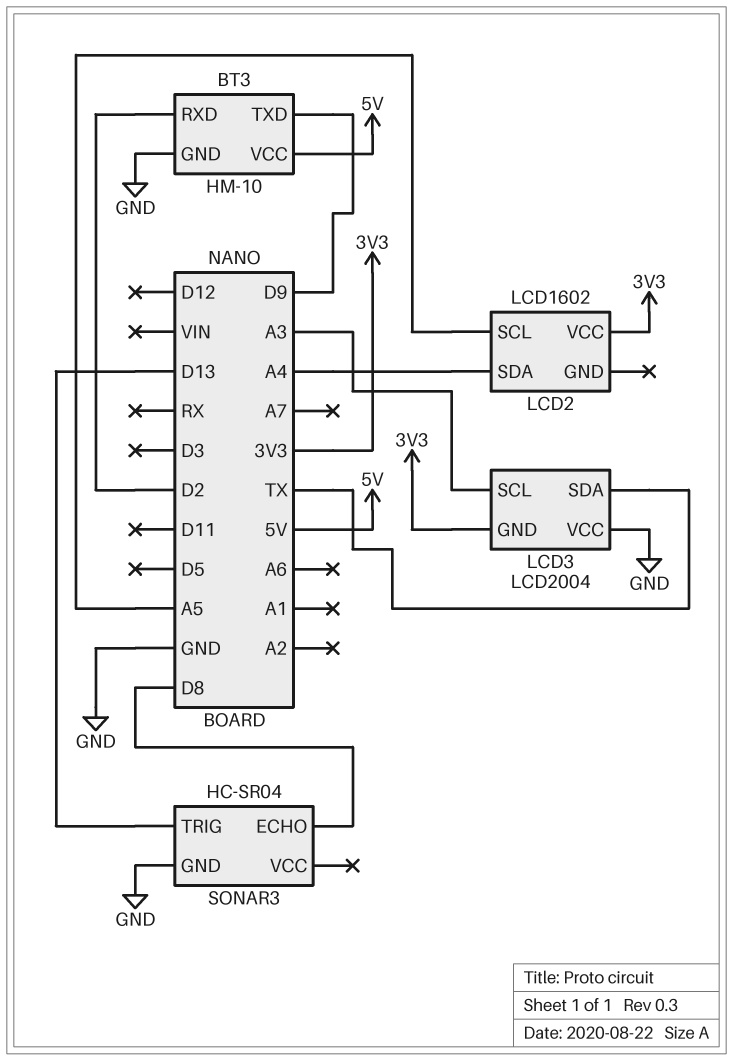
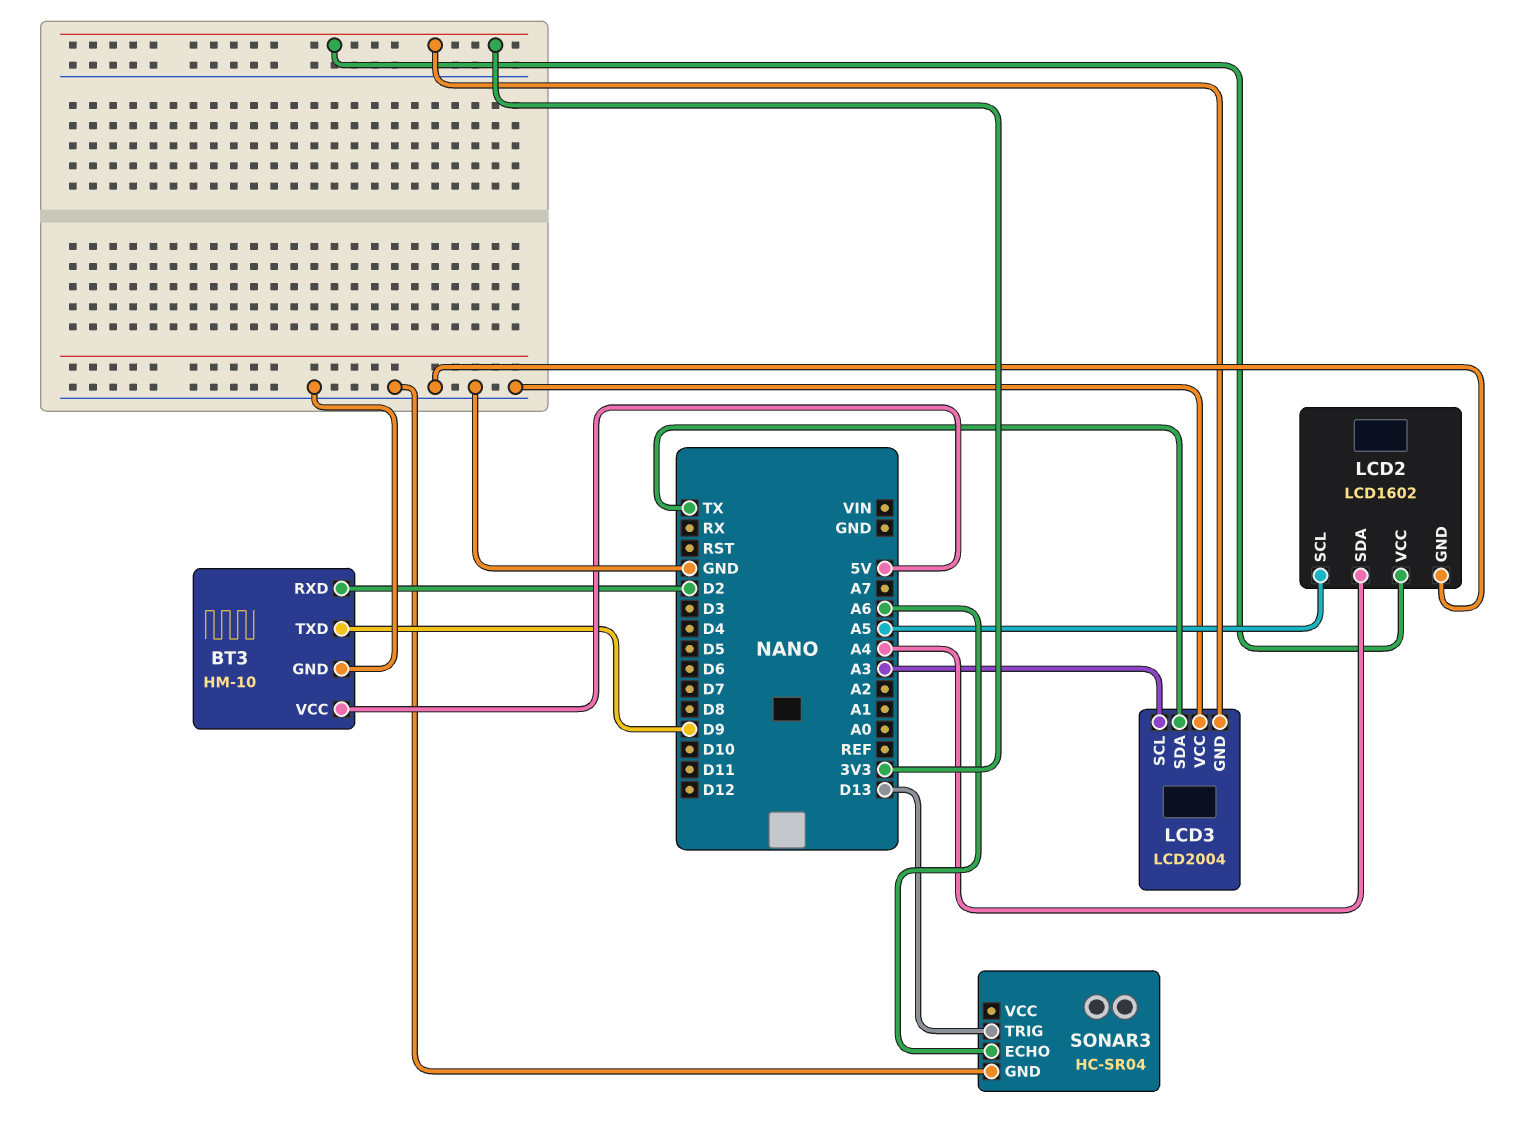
LCD2 pin GND: none -> GND
SONAR3 pin ECHO: D8 -> A6

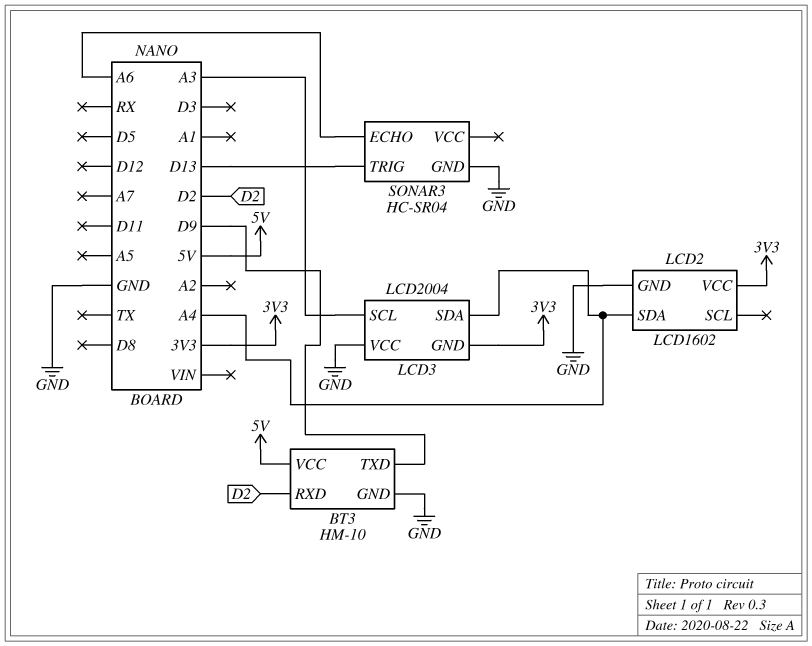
LCD2 pin SCL: A5 -> none
LCD3 pin SDA: TX -> A4

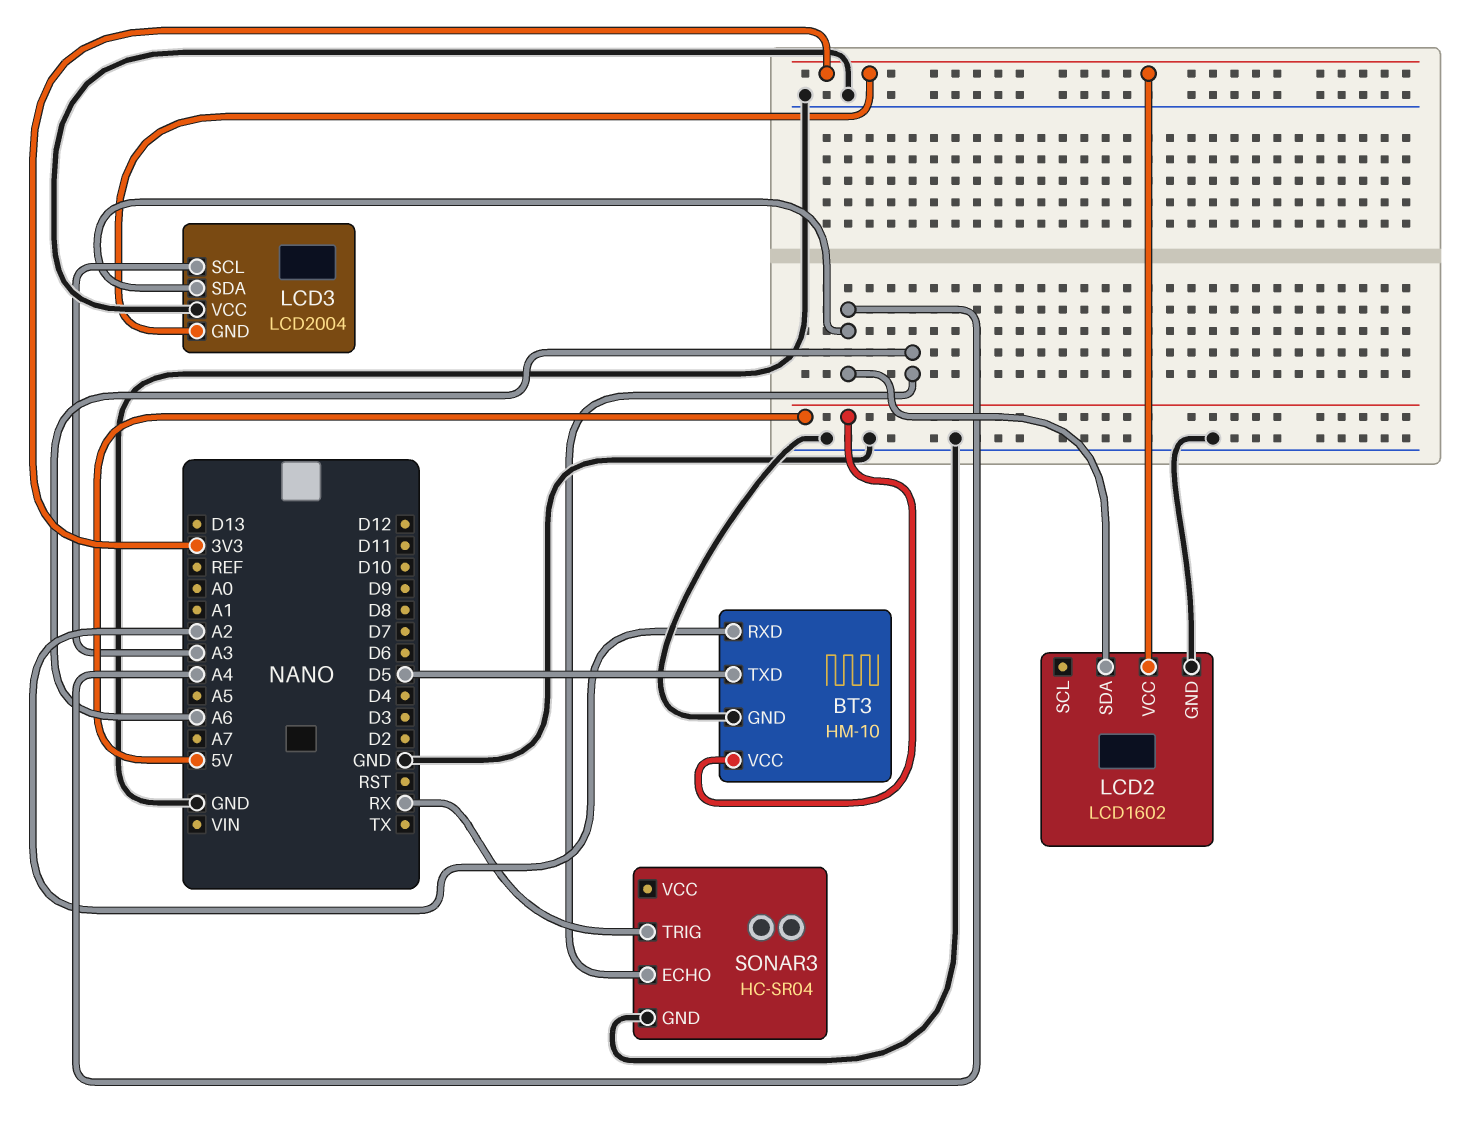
BT3 pin RXD: D2 -> A2
BT3 pin TXD: D9 -> D5
SONAR3 pin TRIG: D13 -> RX

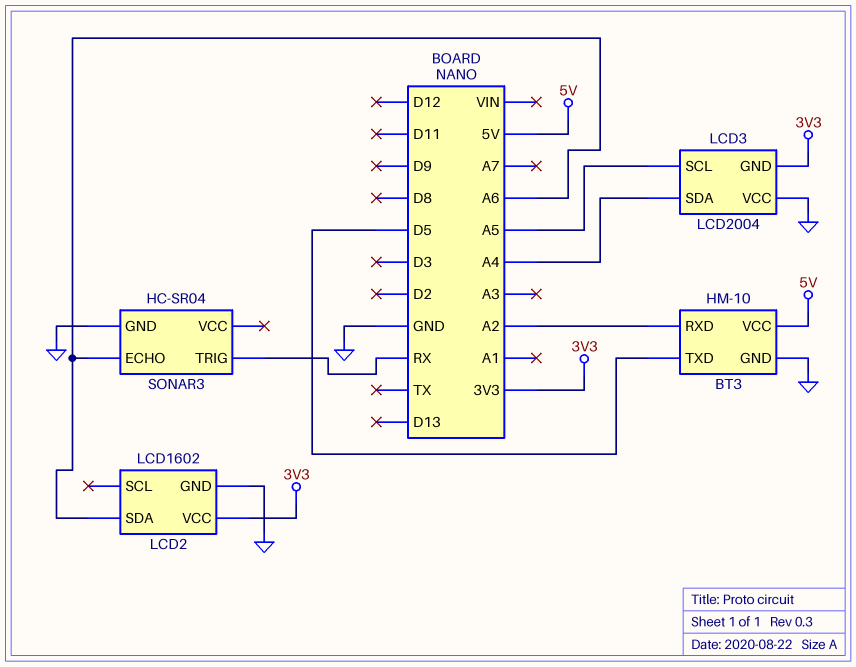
LCD2 pin SDA: A4 -> A6
LCD3 pin SCL: A3 -> A5

